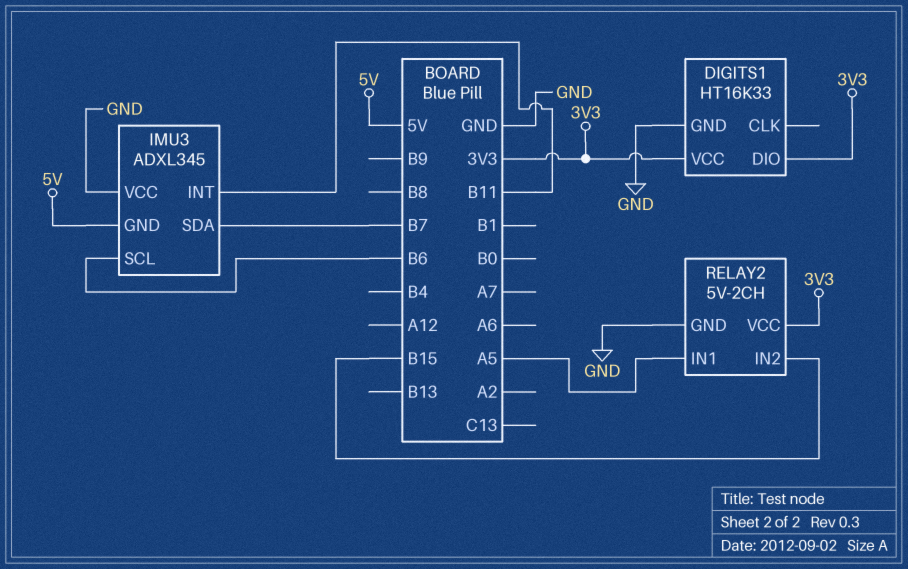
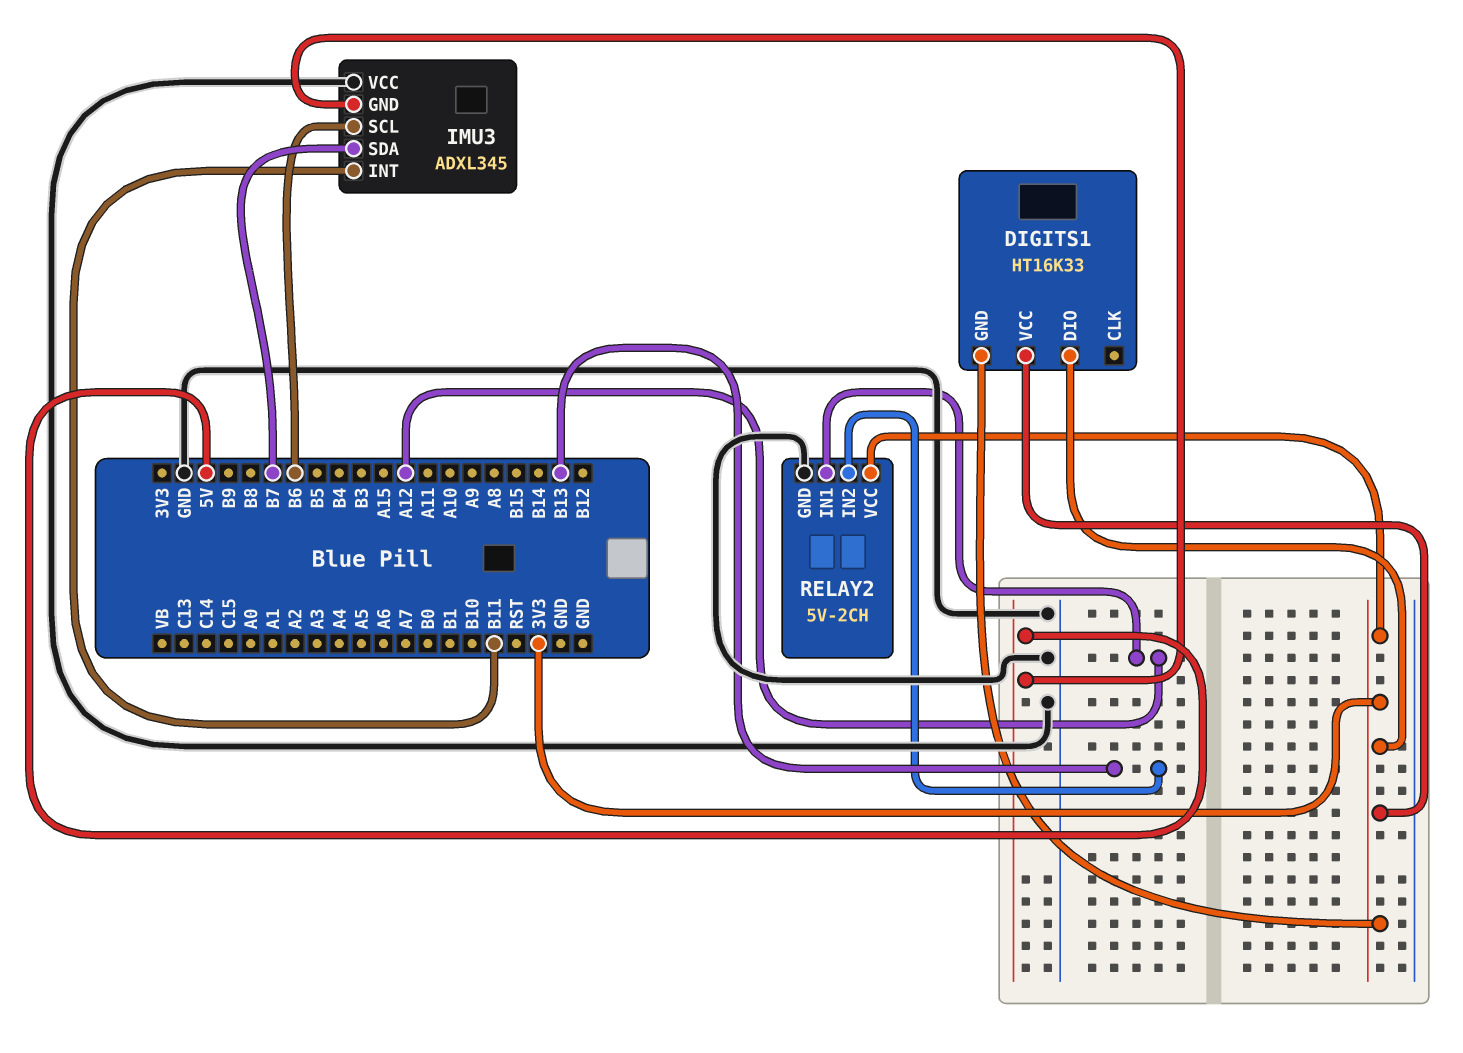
DIGITS1 pin GND: GND -> 3V3
RELAY2 pin IN1: A5 -> A12
RELAY2 pin IN2: B15 -> B13

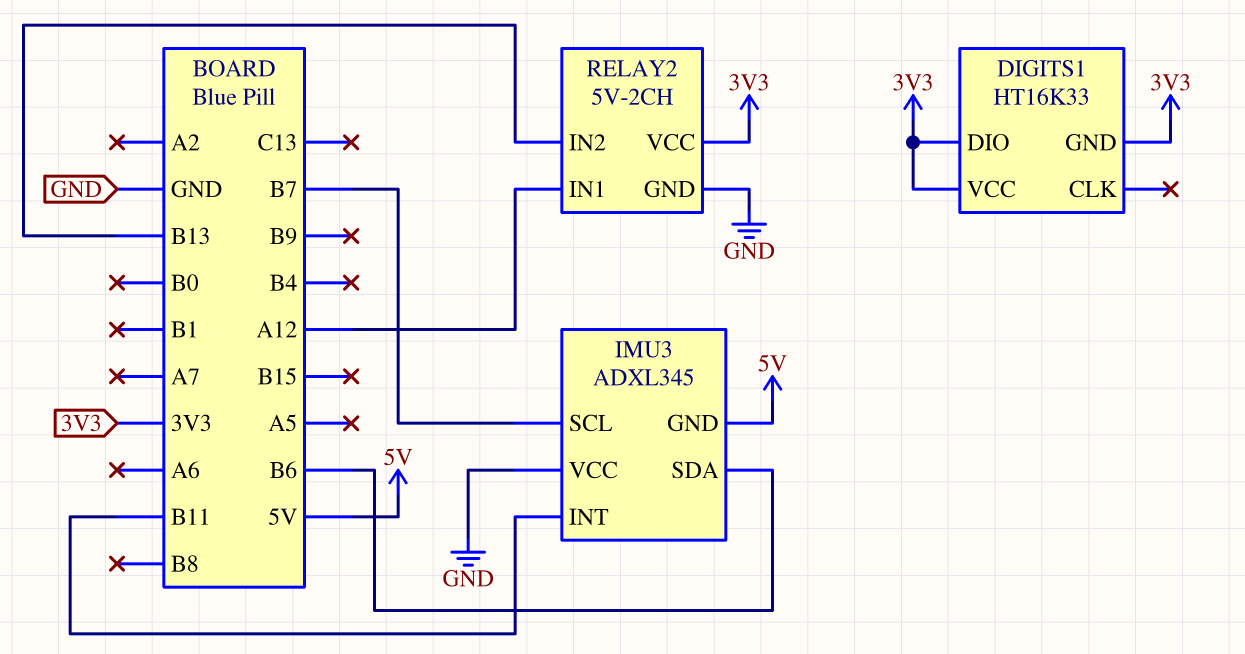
IMU3 pin SCL: B6 -> B7
IMU3 pin SDA: B7 -> B6

